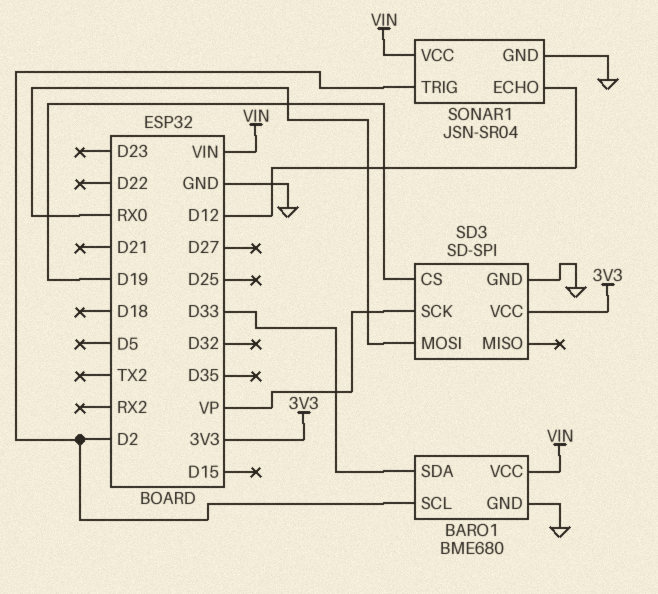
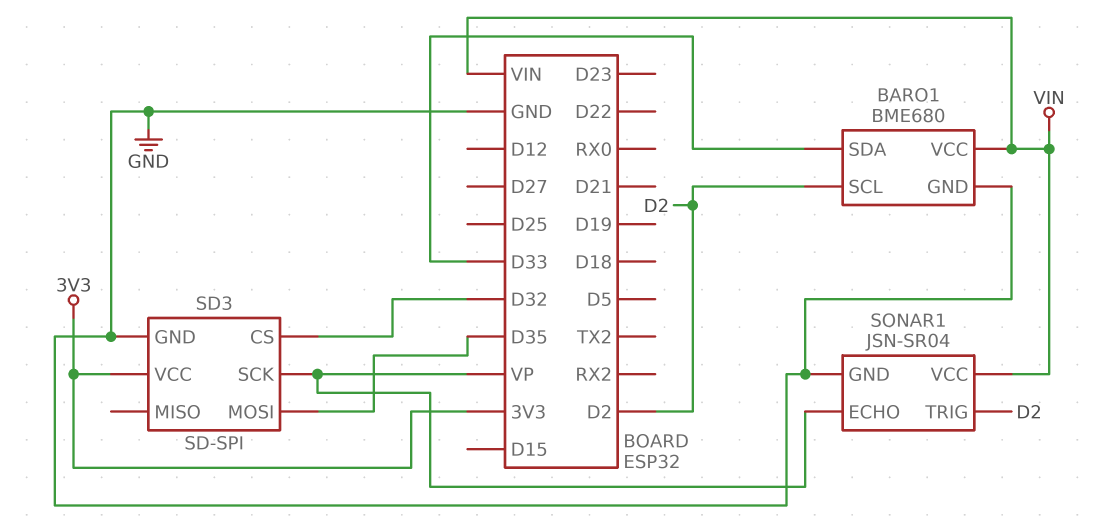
SD3 pin CS: D19 -> D32
SD3 pin MOSI: RX0 -> D35
SONAR1 pin ECHO: D12 -> VP

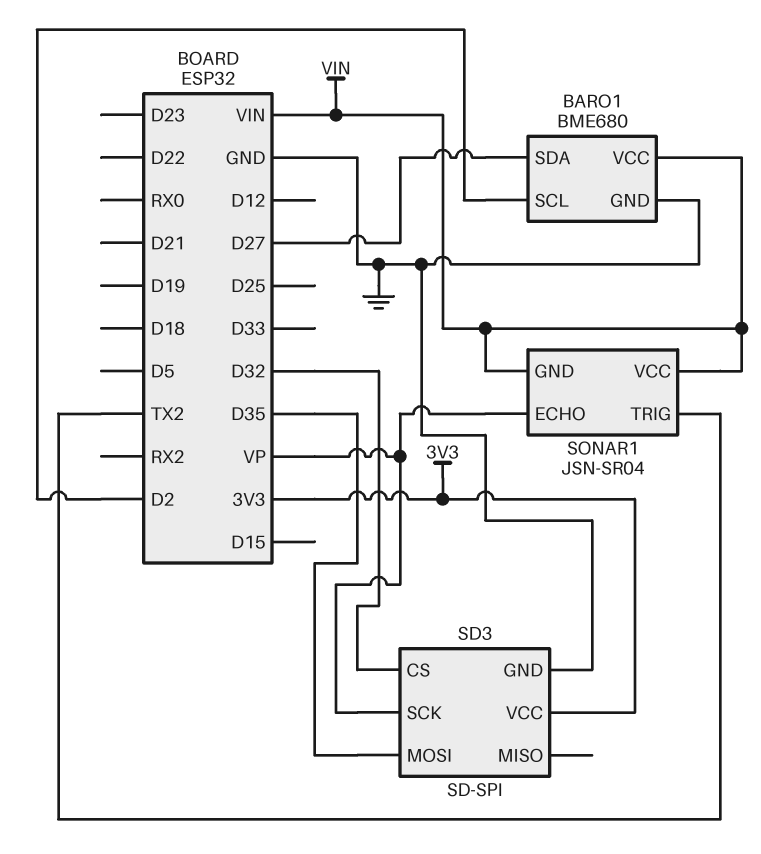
BARO1 pin SDA: D33 -> D27
SONAR1 pin GND: GND -> VIN
SONAR1 pin TRIG: D2 -> TX2

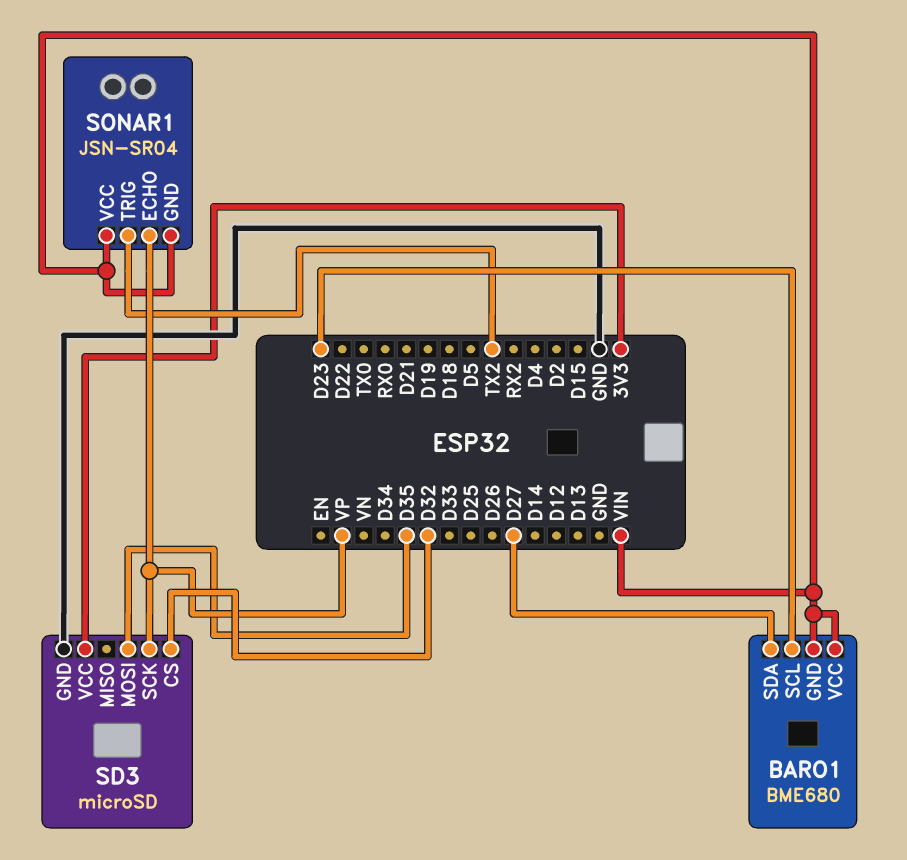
BARO1 pin GND: GND -> VIN
BARO1 pin SCL: D2 -> D23
SD3: SD-SPI -> microSD

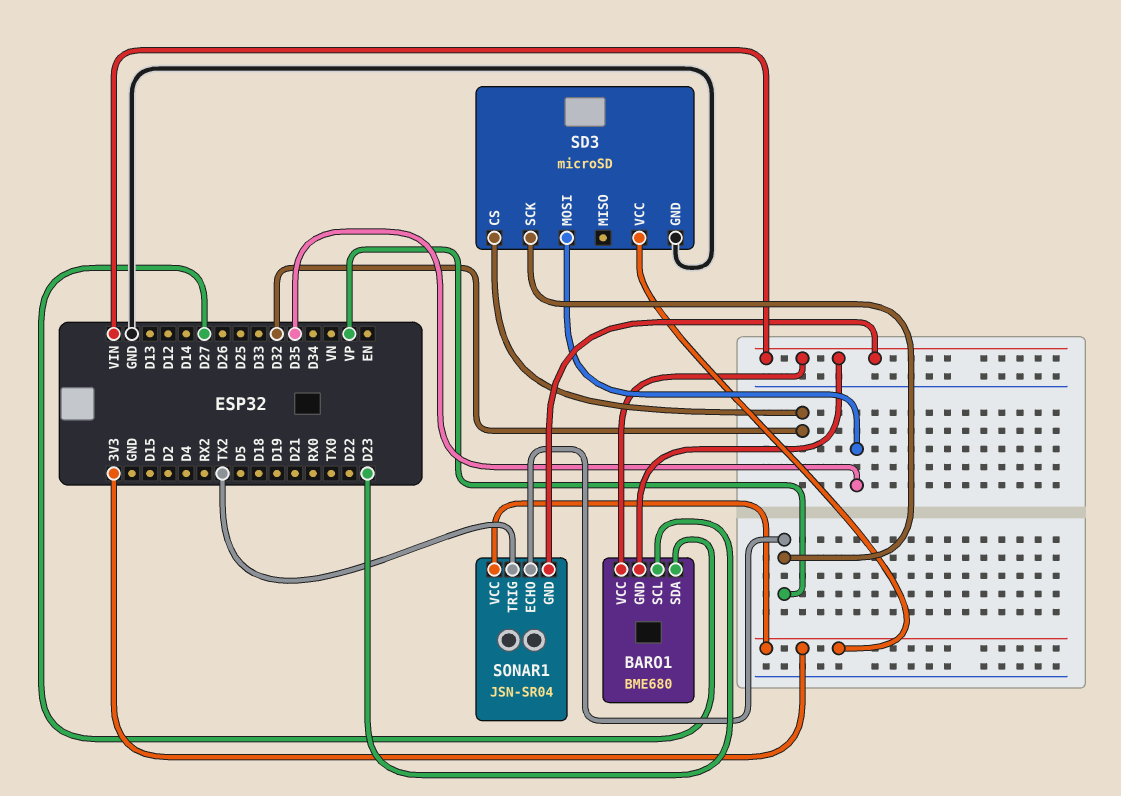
SONAR1 pin VCC: VIN -> 3V3

